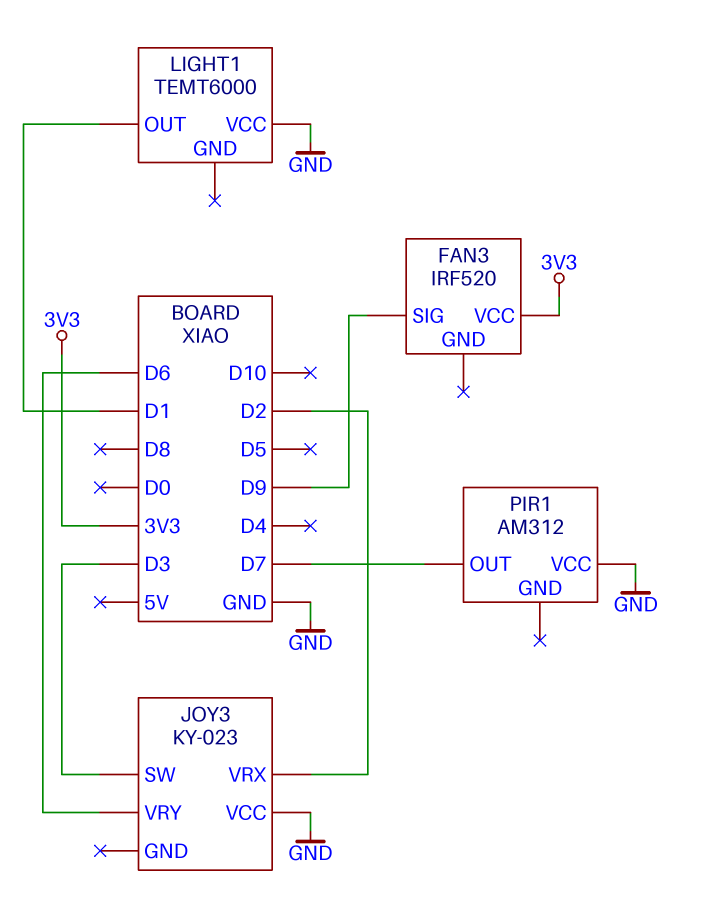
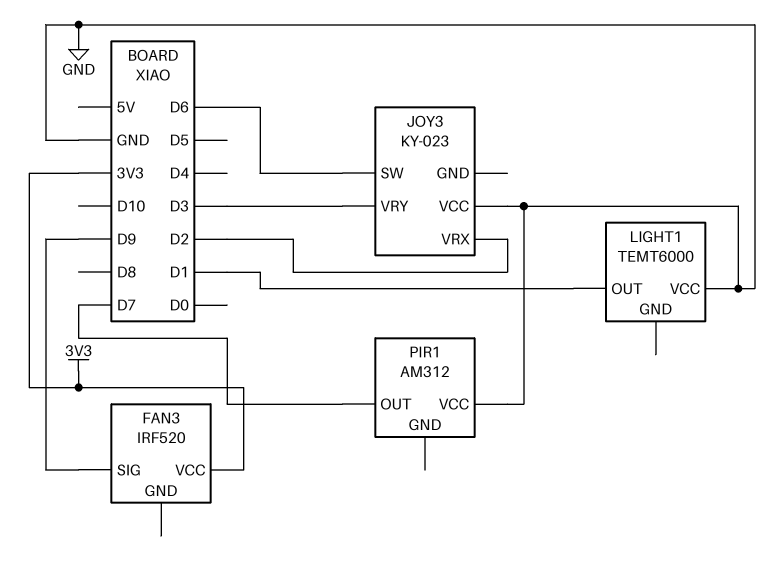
JOY3 pin SW: D3 -> D6
JOY3 pin VRY: D6 -> D3

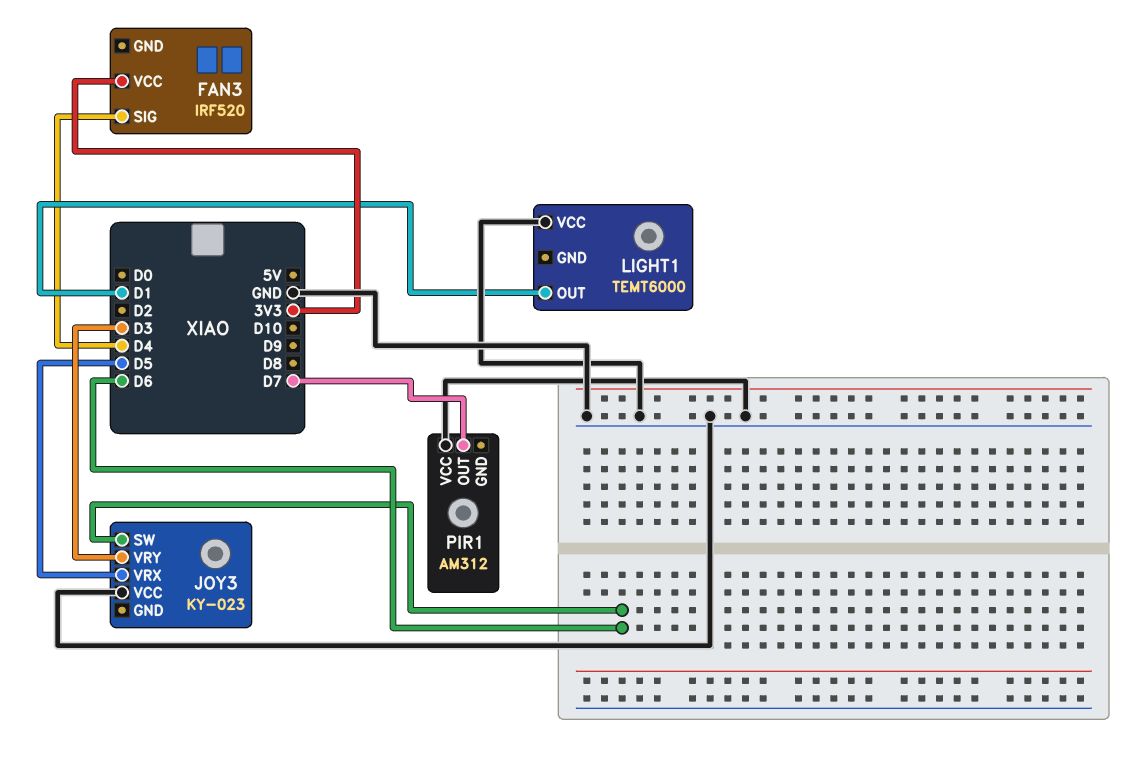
FAN3 pin SIG: D9 -> D4
JOY3 pin VRX: D2 -> D5

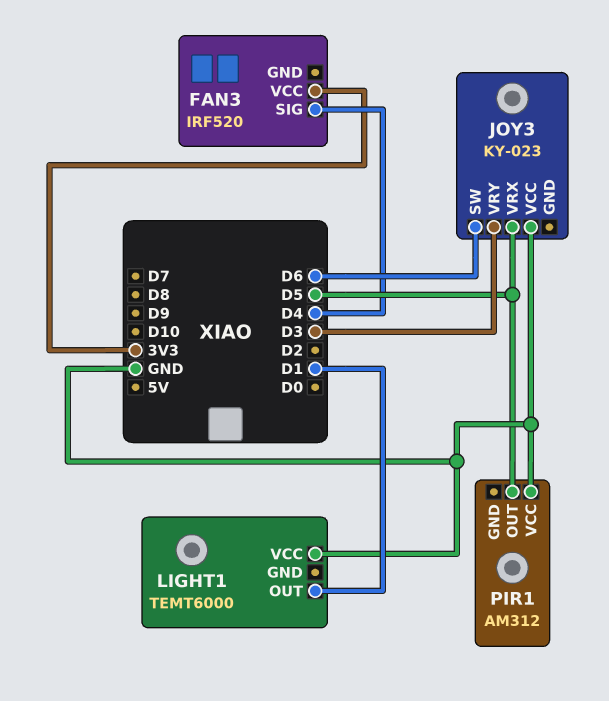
PIR1 pin OUT: D7 -> D5

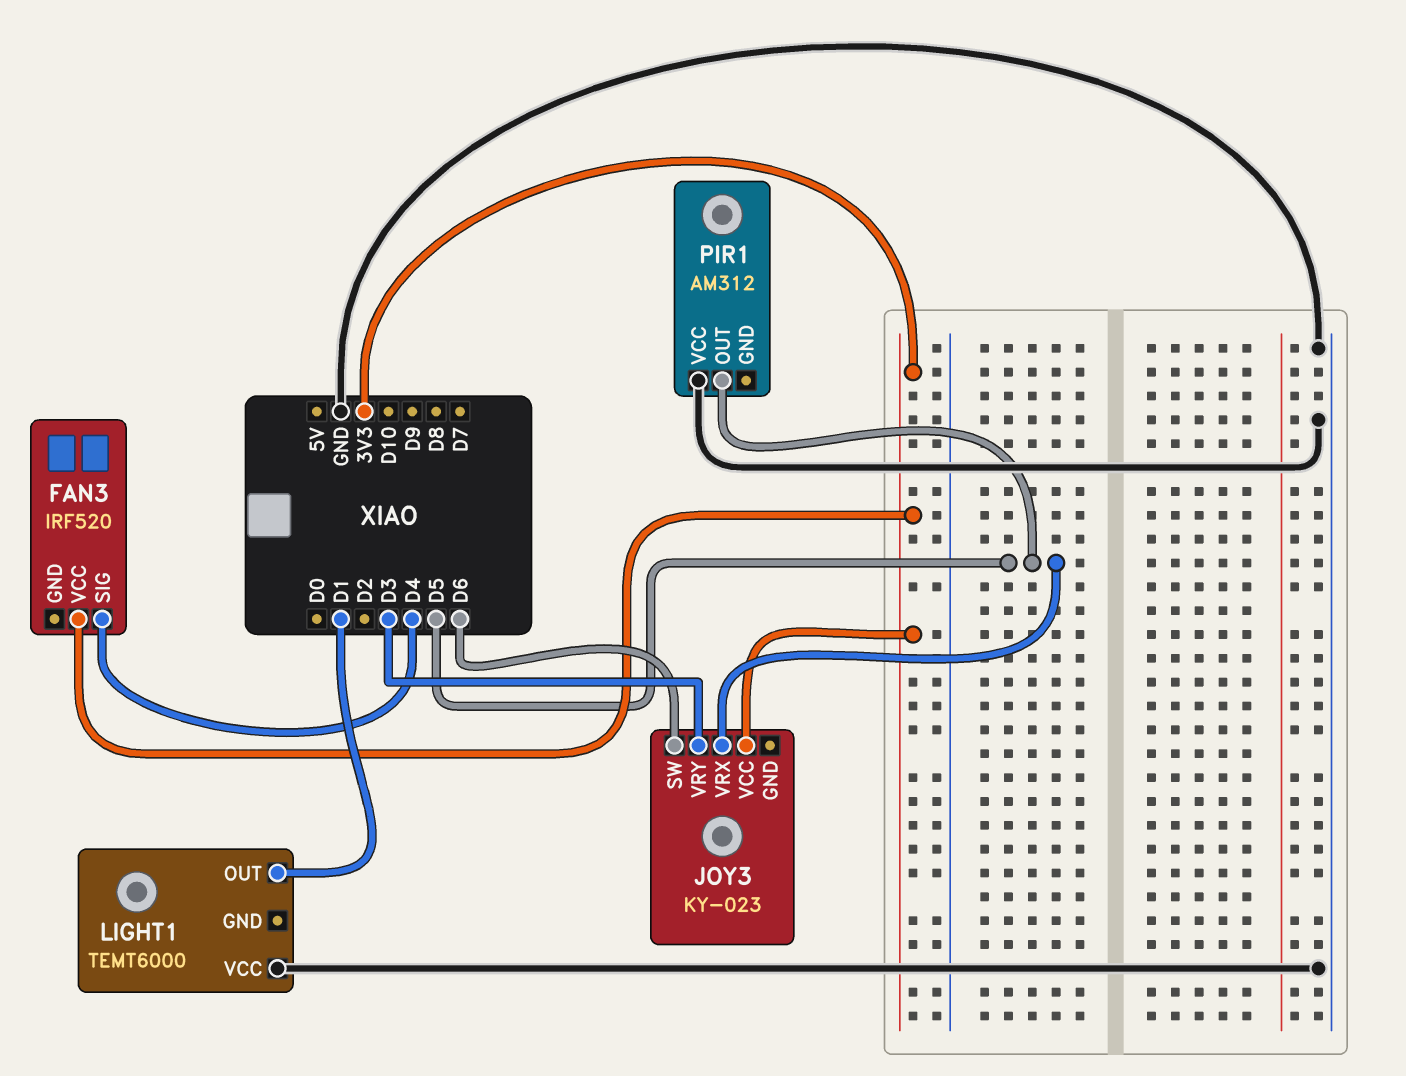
JOY3 pin VCC: GND -> 3V3

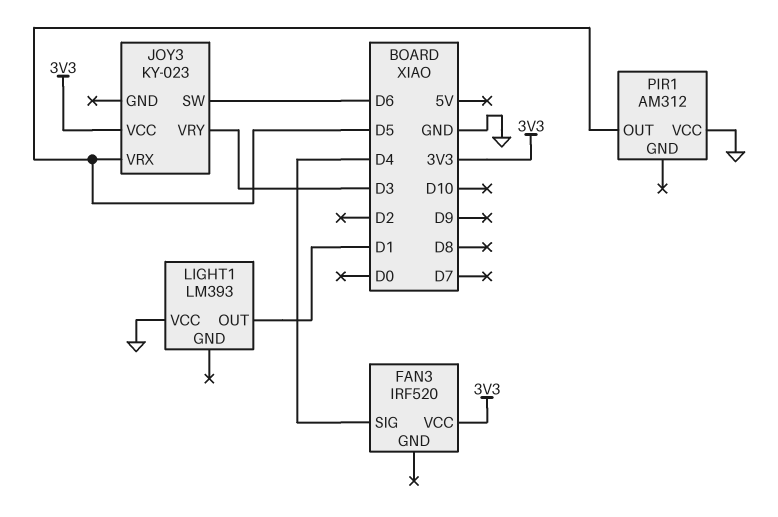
LIGHT1: TEMT6000 -> LM393

